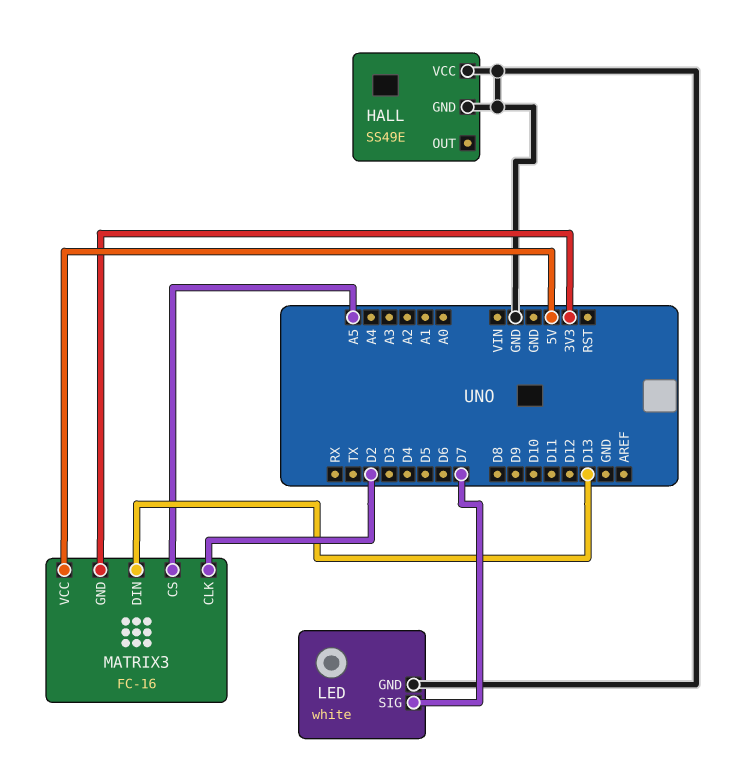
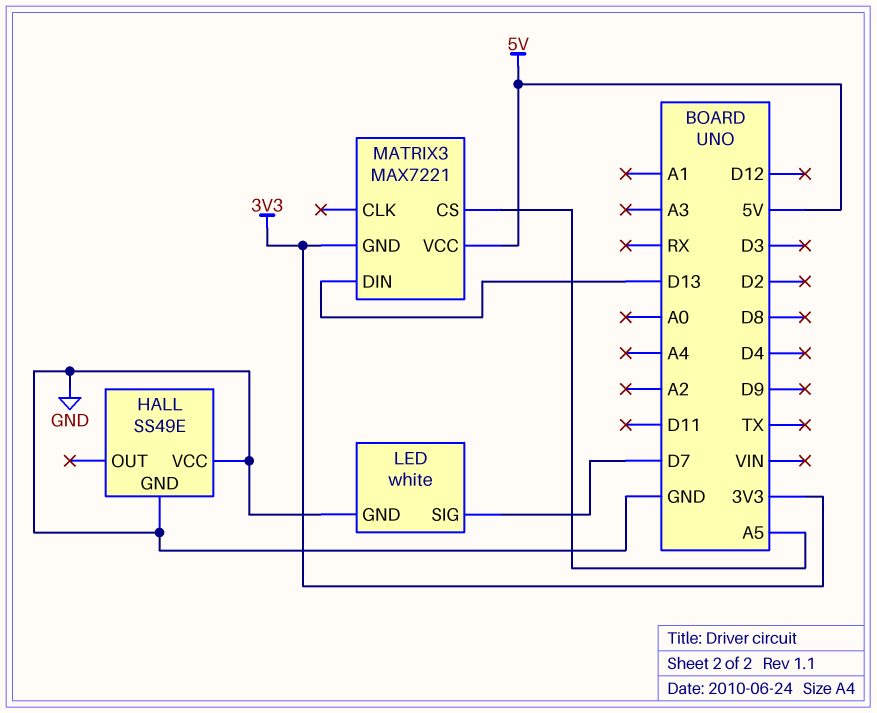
MATRIX3: FC-16 -> MAX7221
MATRIX3 pin CLK: D2 -> none

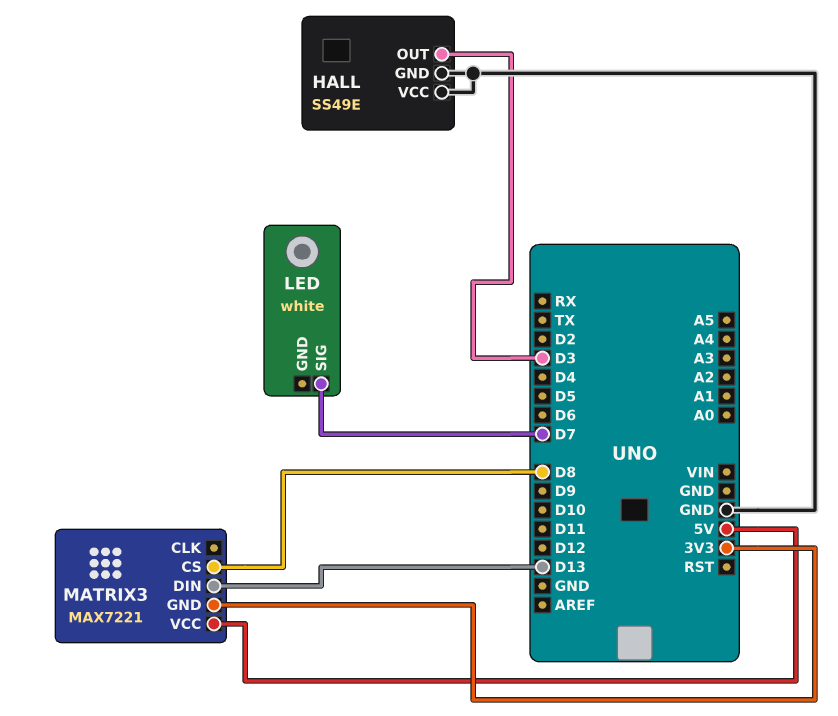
HALL pin OUT: none -> D3
LED pin GND: GND -> none
MATRIX3 pin CS: A5 -> D8

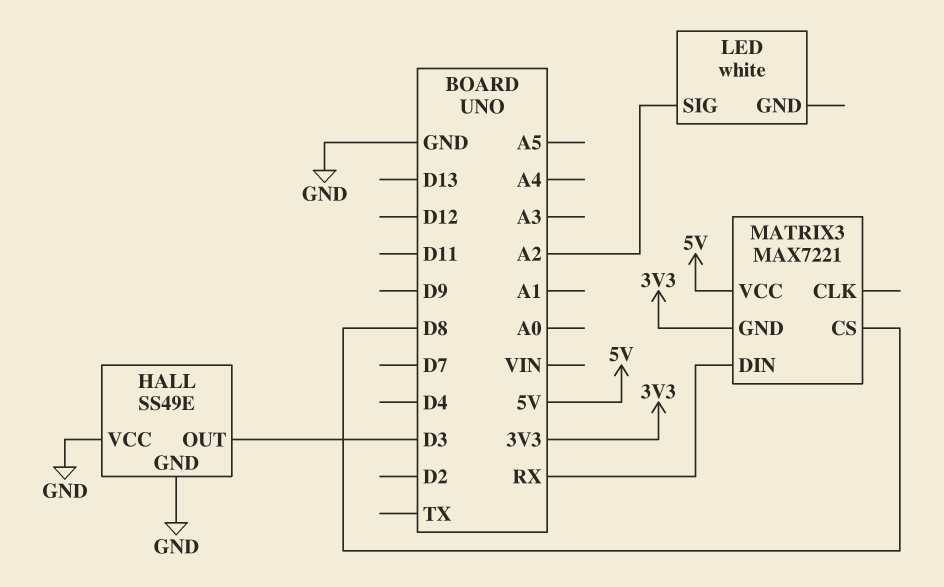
LED pin SIG: D7 -> A2
MATRIX3 pin DIN: D13 -> RX

